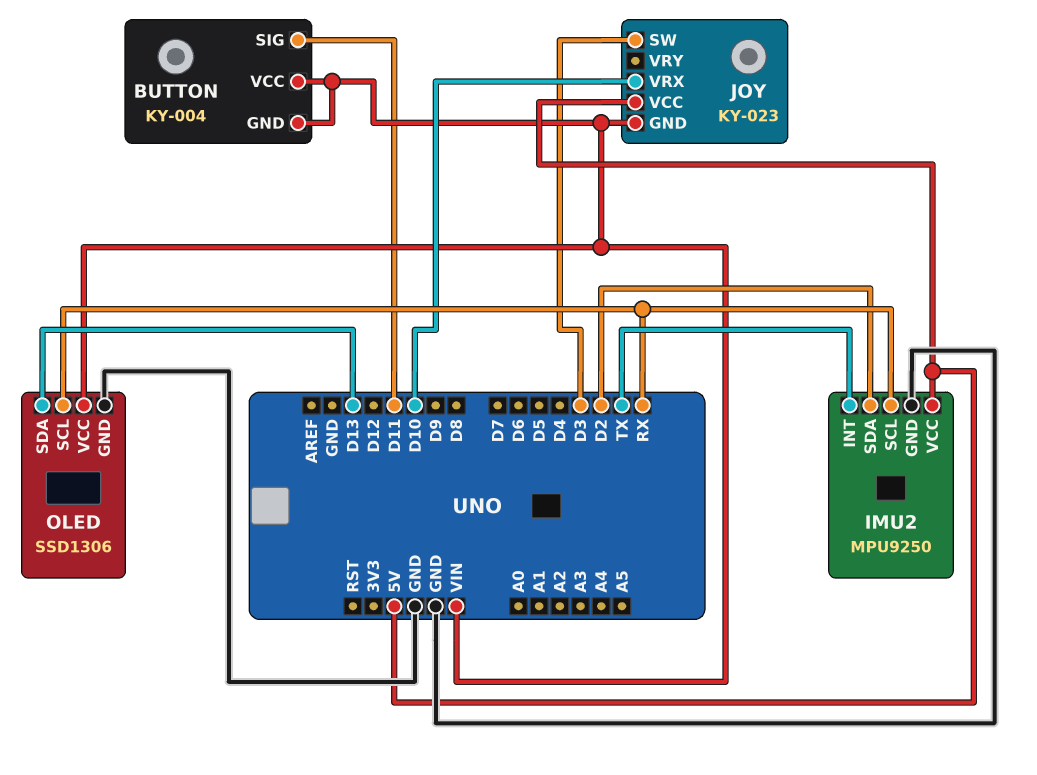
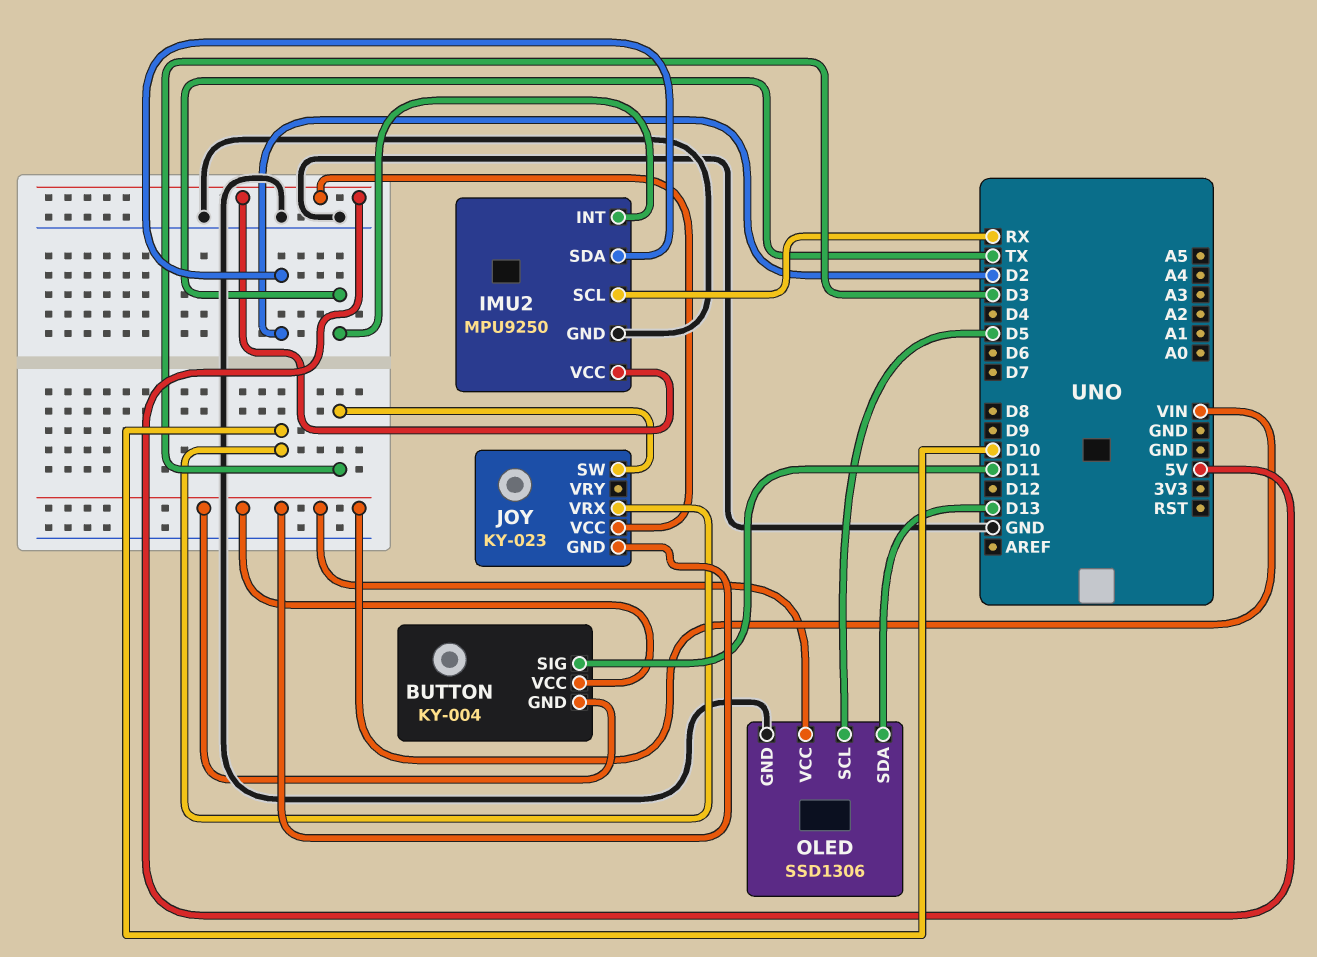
OLED pin SCL: RX -> D5

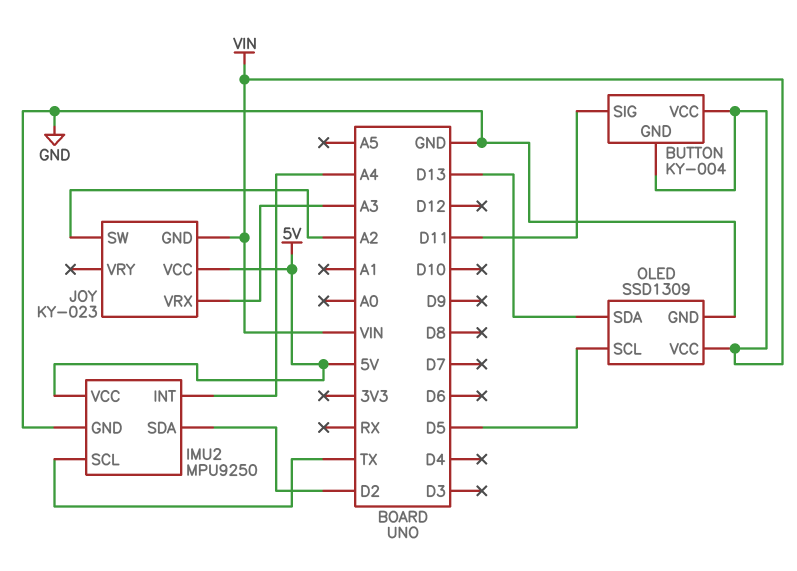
IMU2 pin INT: TX -> A4
IMU2 pin SCL: RX -> TX
JOY pin SW: D3 -> A2
JOY pin VRX: D10 -> A3
OLED: SSD1306 -> SSD1309

